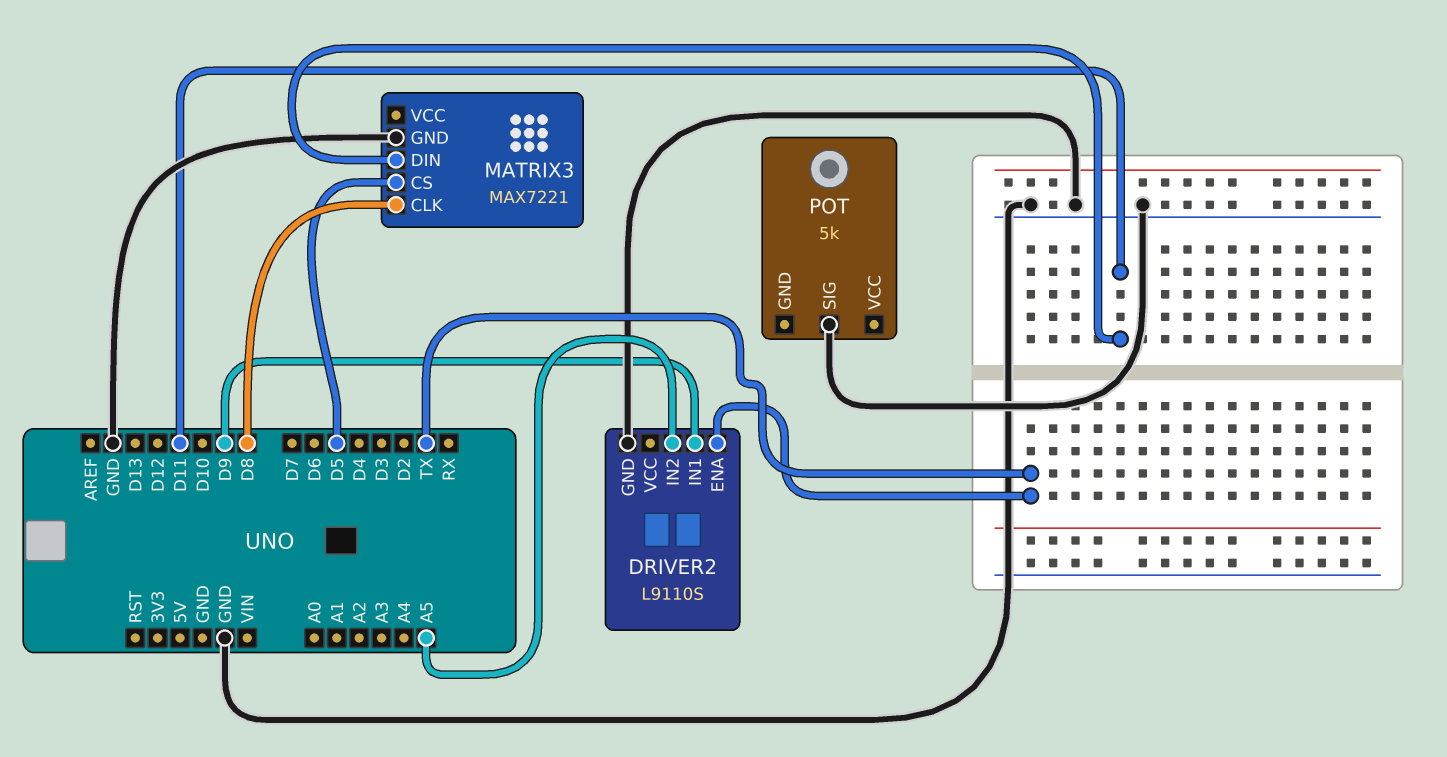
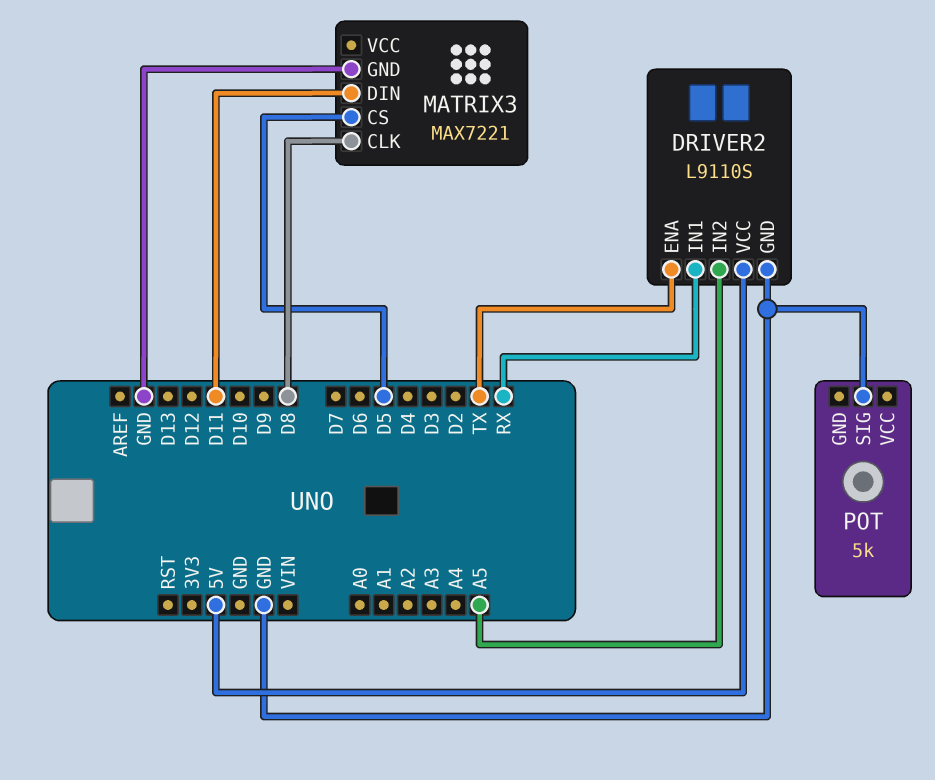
DRIVER2 pin IN1: D9 -> RX
DRIVER2 pin VCC: none -> 5V

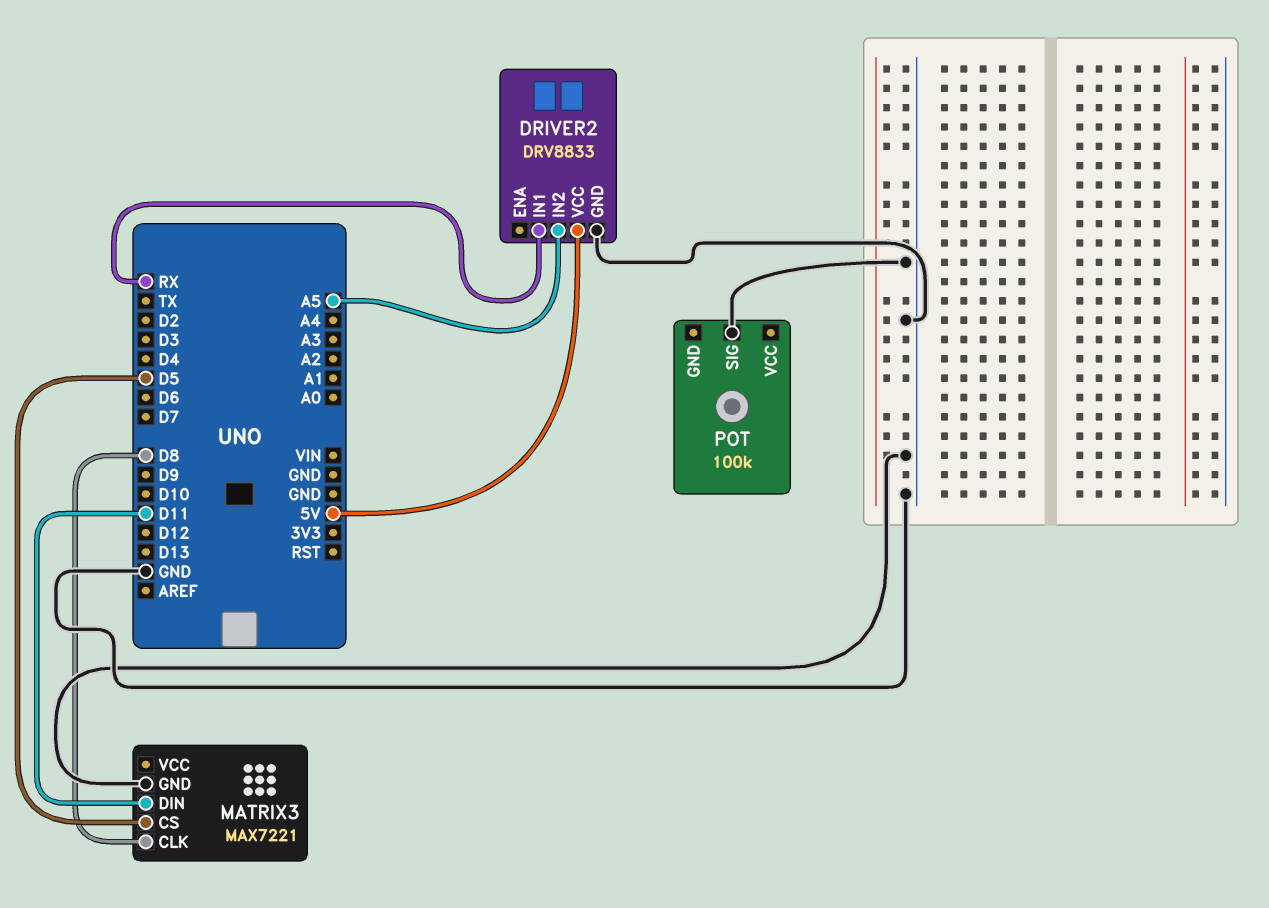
DRIVER2: L9110S -> DRV8833
DRIVER2 pin ENA: TX -> none
POT: 5k -> 100k

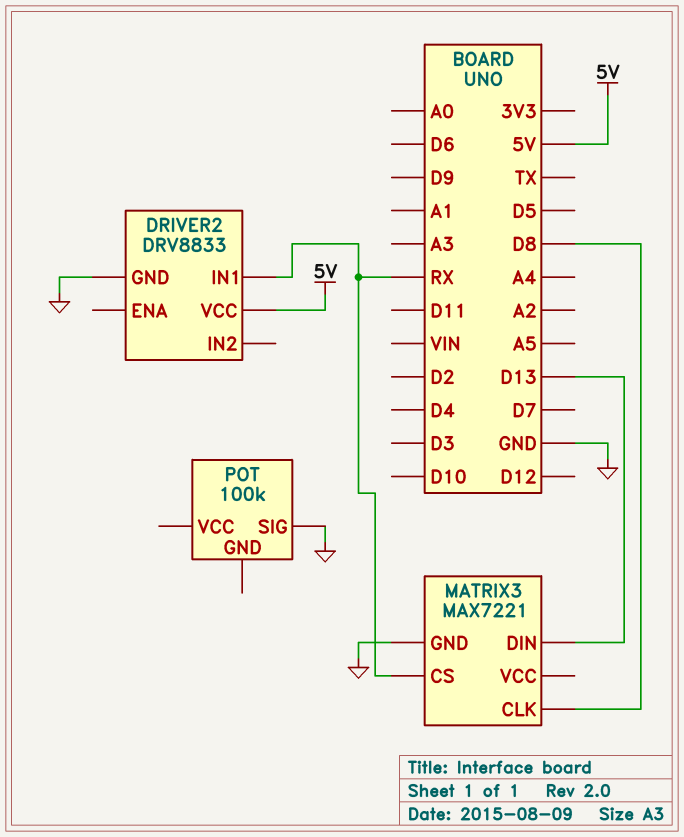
DRIVER2 pin IN2: A5 -> none
MATRIX3 pin CS: D5 -> RX
MATRIX3 pin DIN: D11 -> D13

